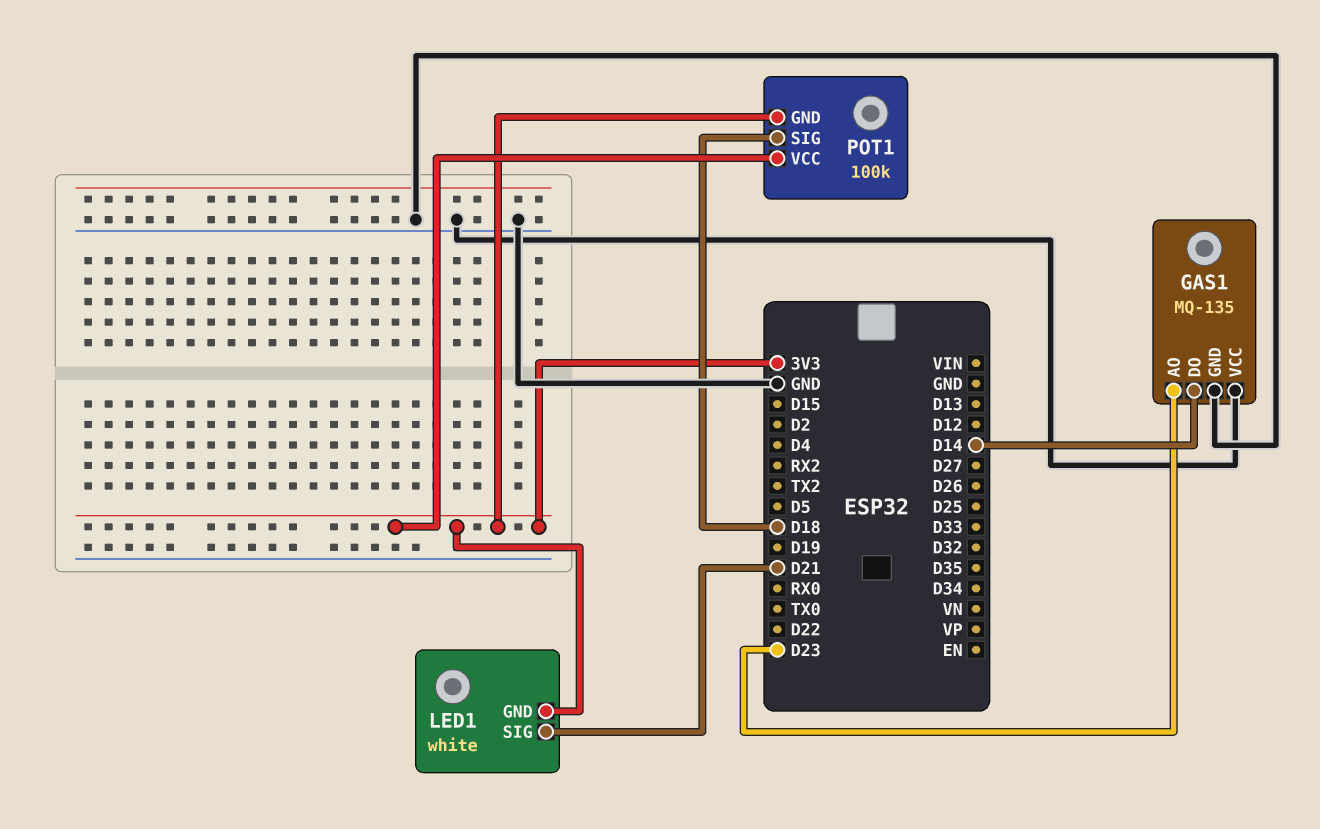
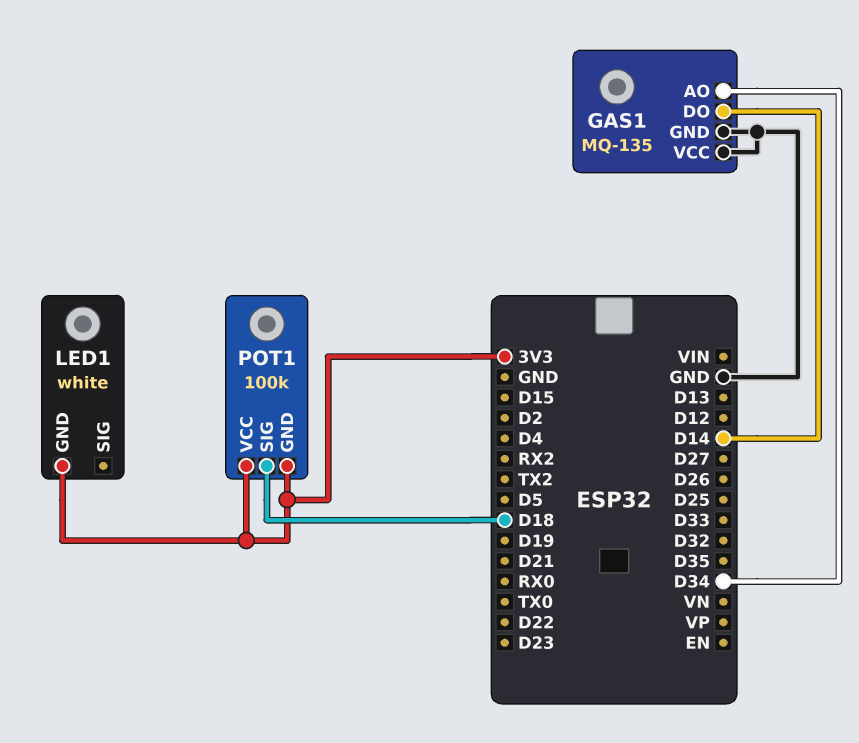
GAS1 pin AO: D23 -> D34
LED1 pin SIG: D21 -> none

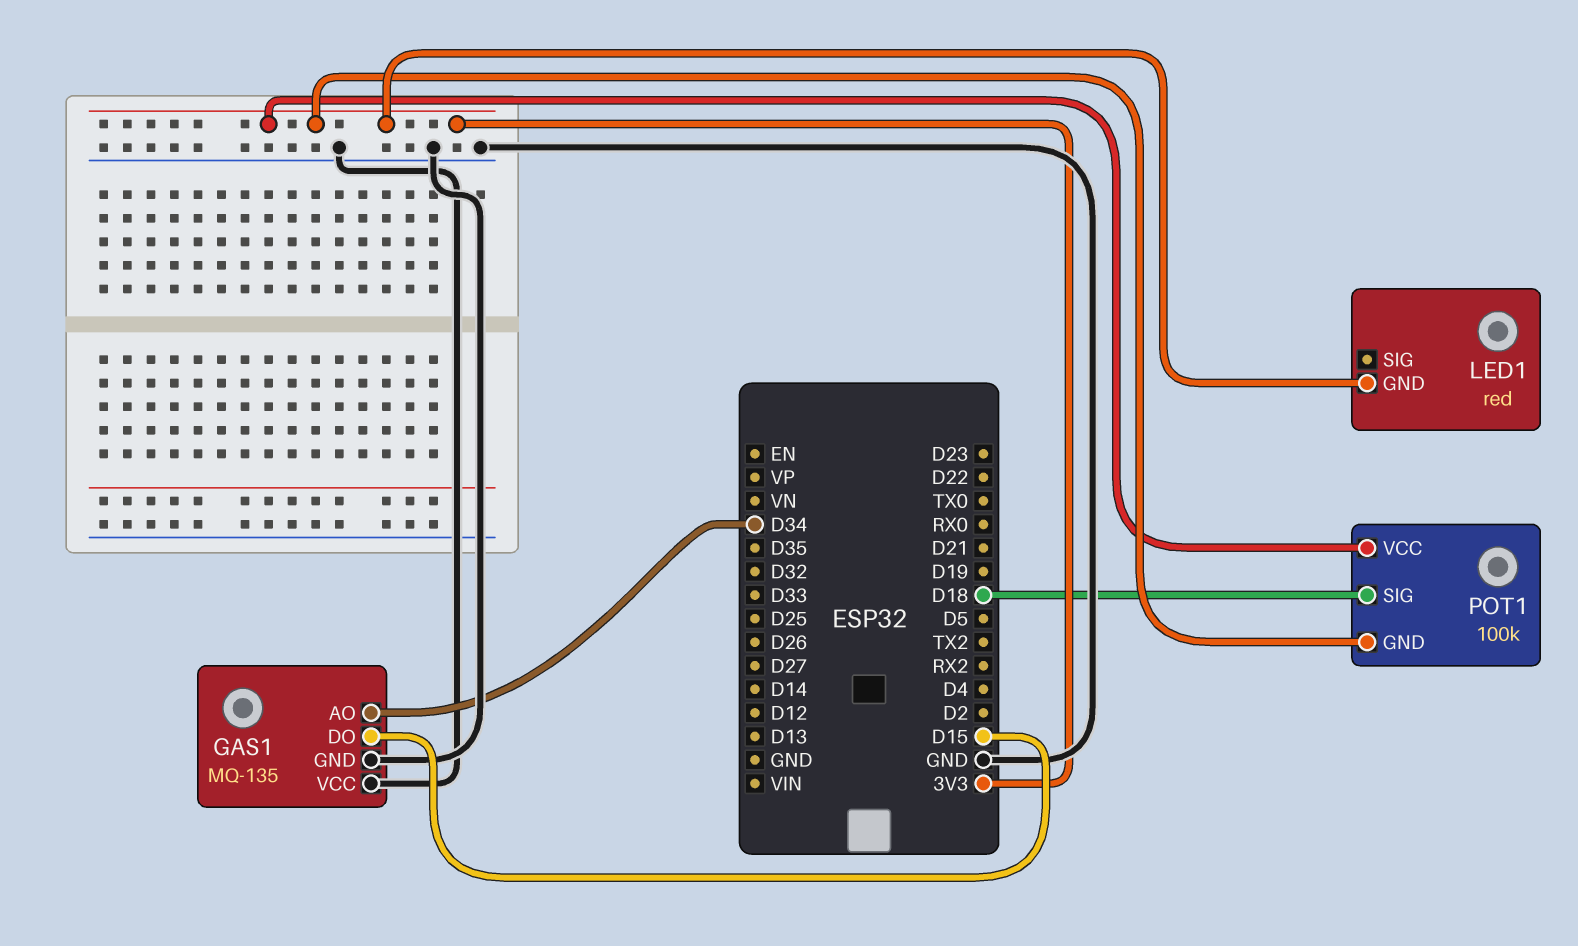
GAS1 pin DO: D14 -> D15
LED1: white -> red

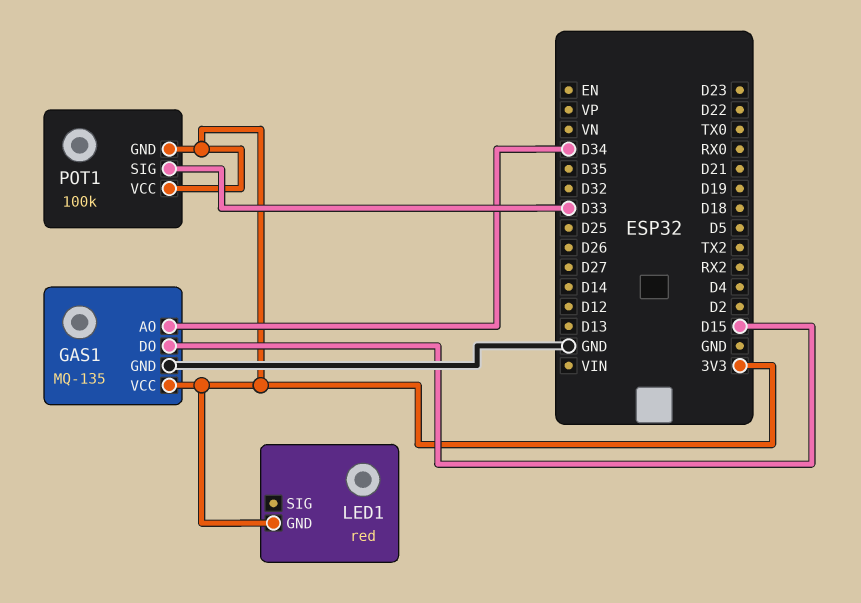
GAS1 pin VCC: GND -> 3V3
POT1 pin SIG: D18 -> D33

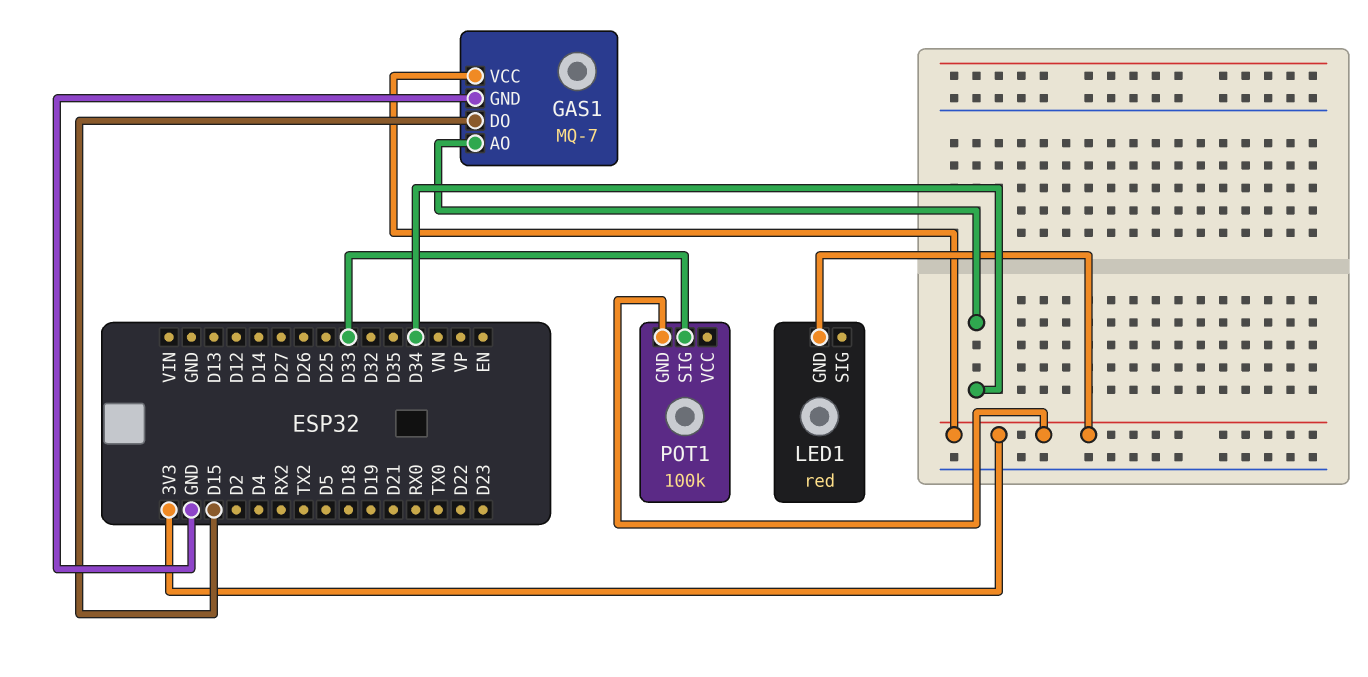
GAS1: MQ-135 -> MQ-7
POT1 pin VCC: 3V3 -> none

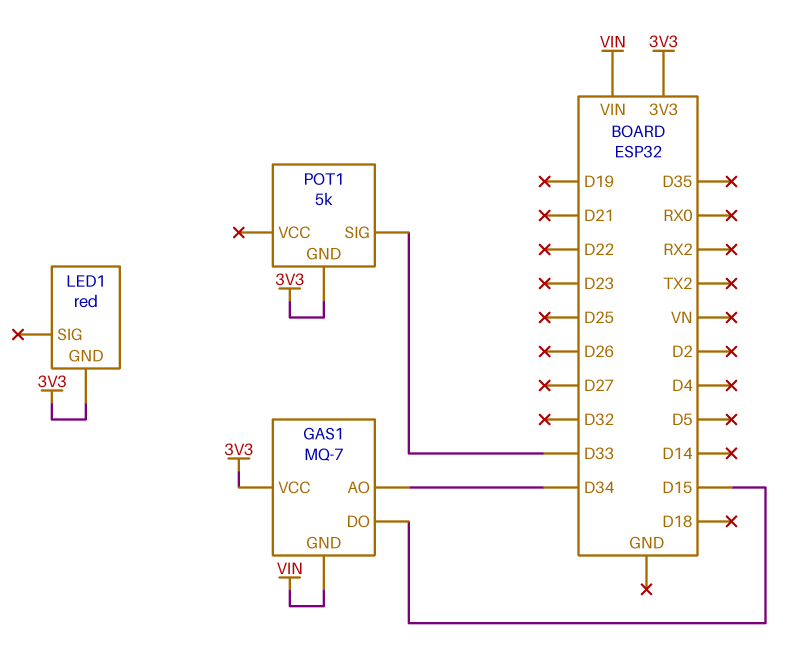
GAS1 pin GND: GND -> VIN
POT1: 100k -> 5k

